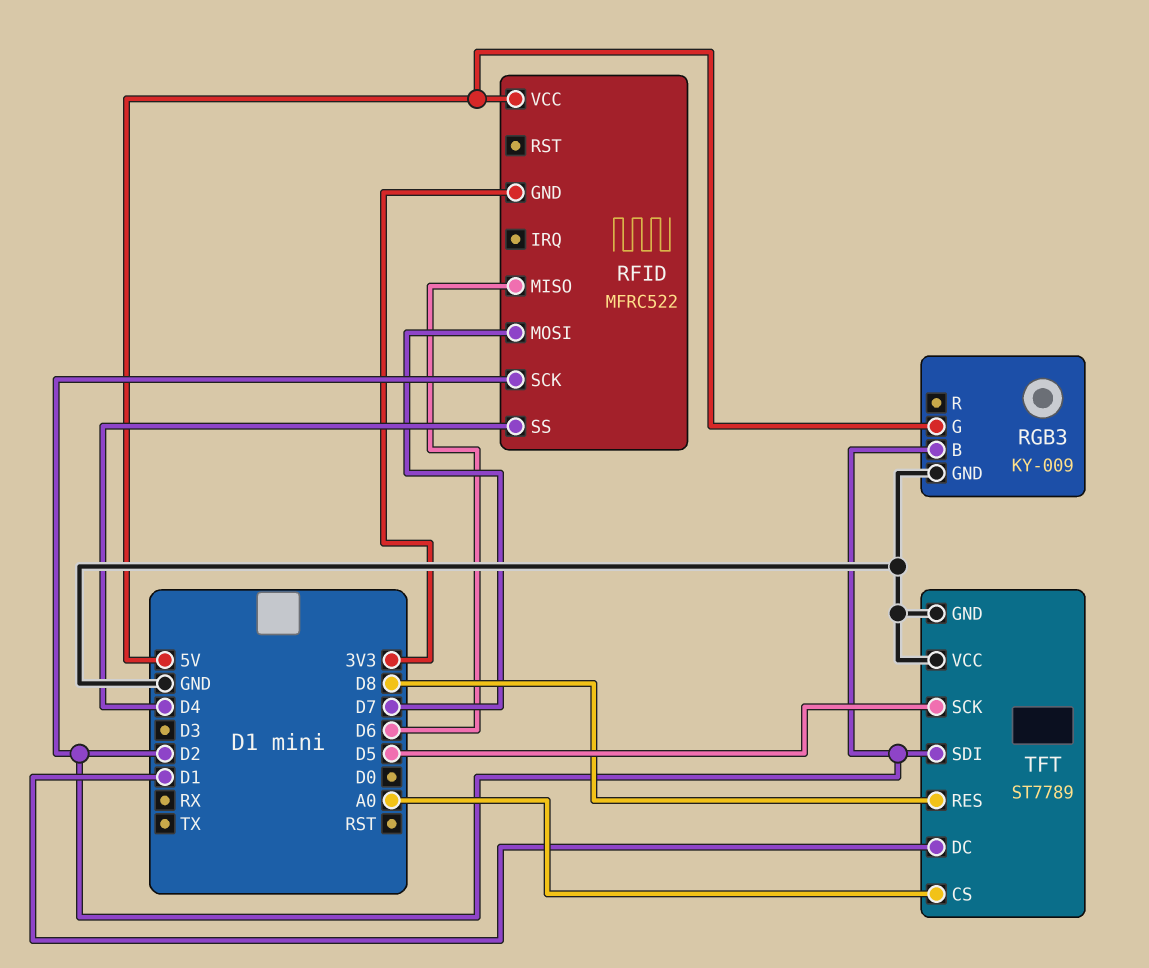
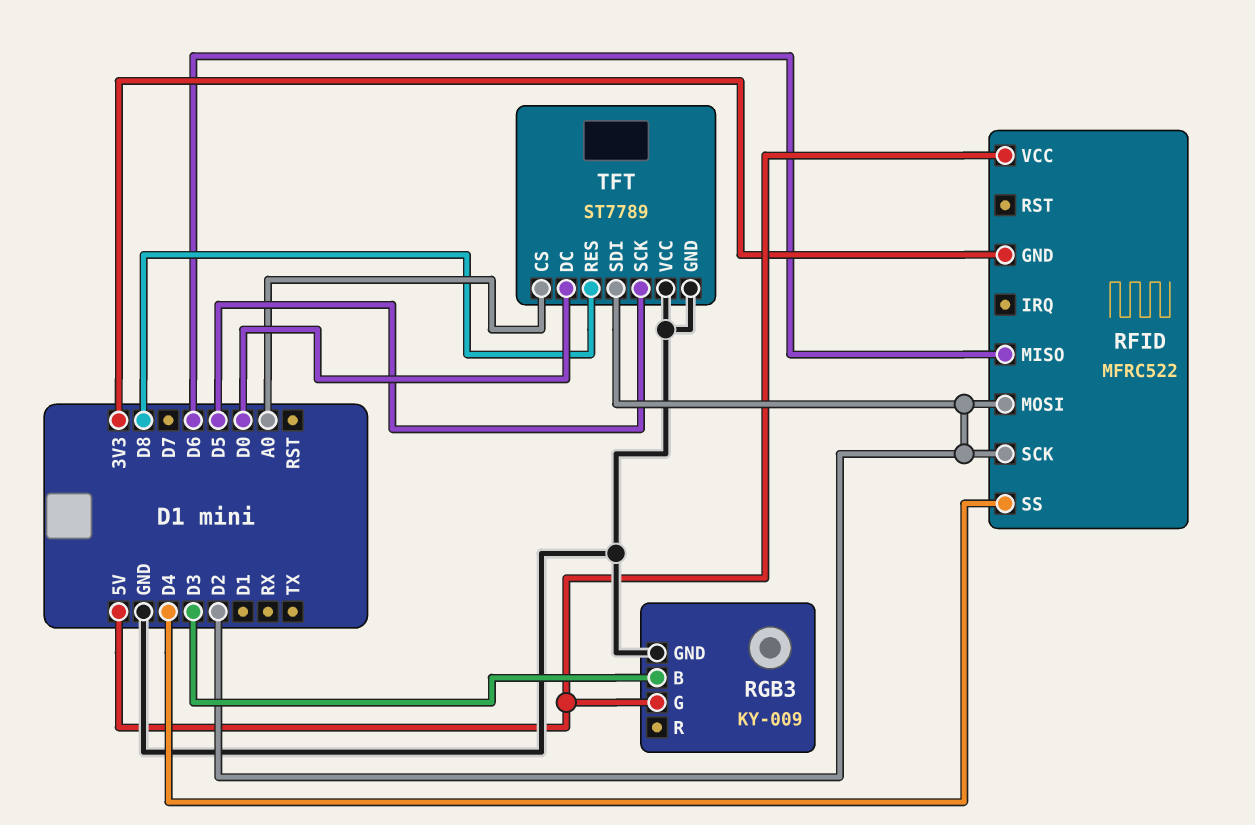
RFID pin MOSI: D7 -> D2
RGB3 pin B: D2 -> D3
TFT pin DC: D1 -> D0

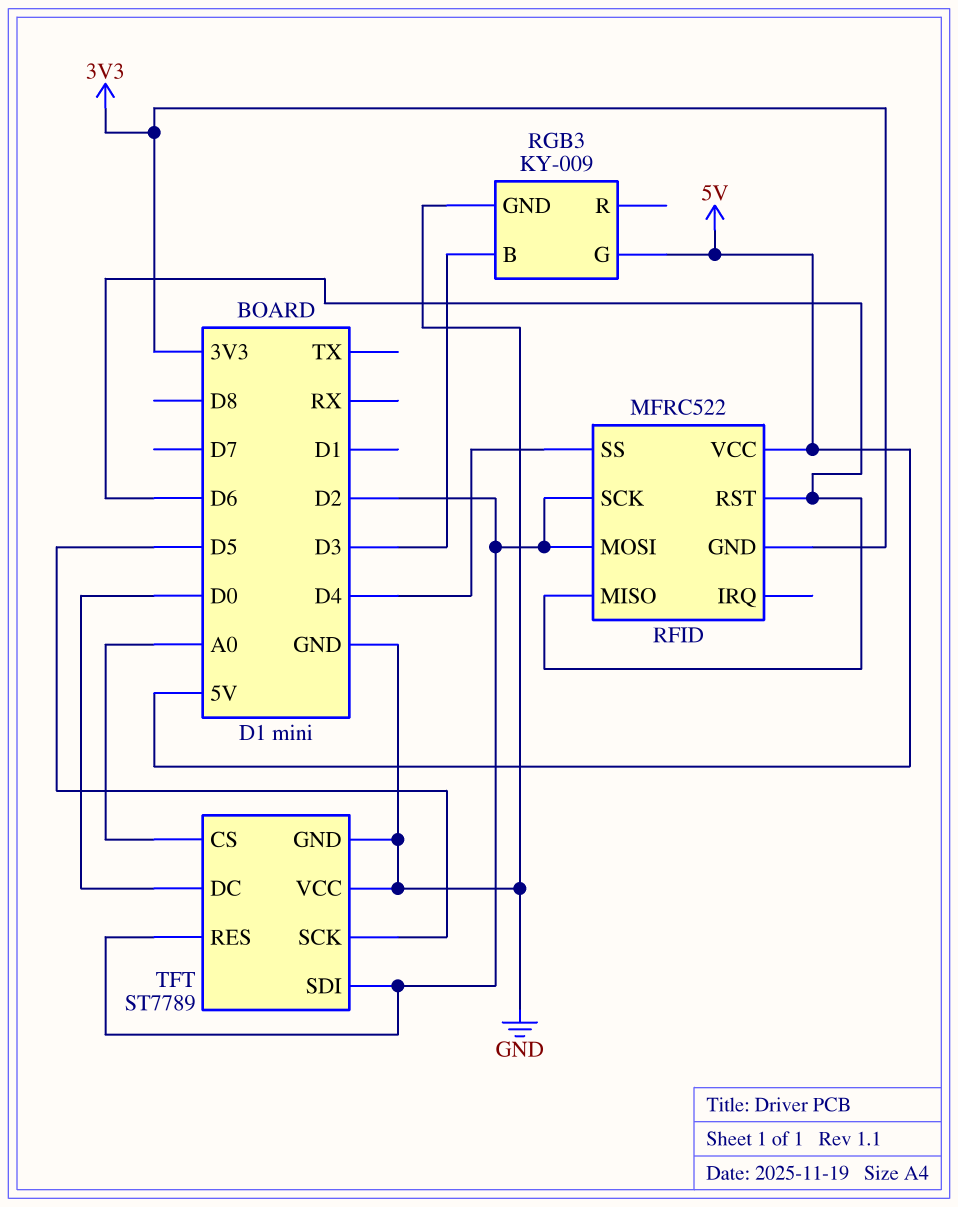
RFID pin RST: none -> D6
TFT pin RES: D8 -> D2

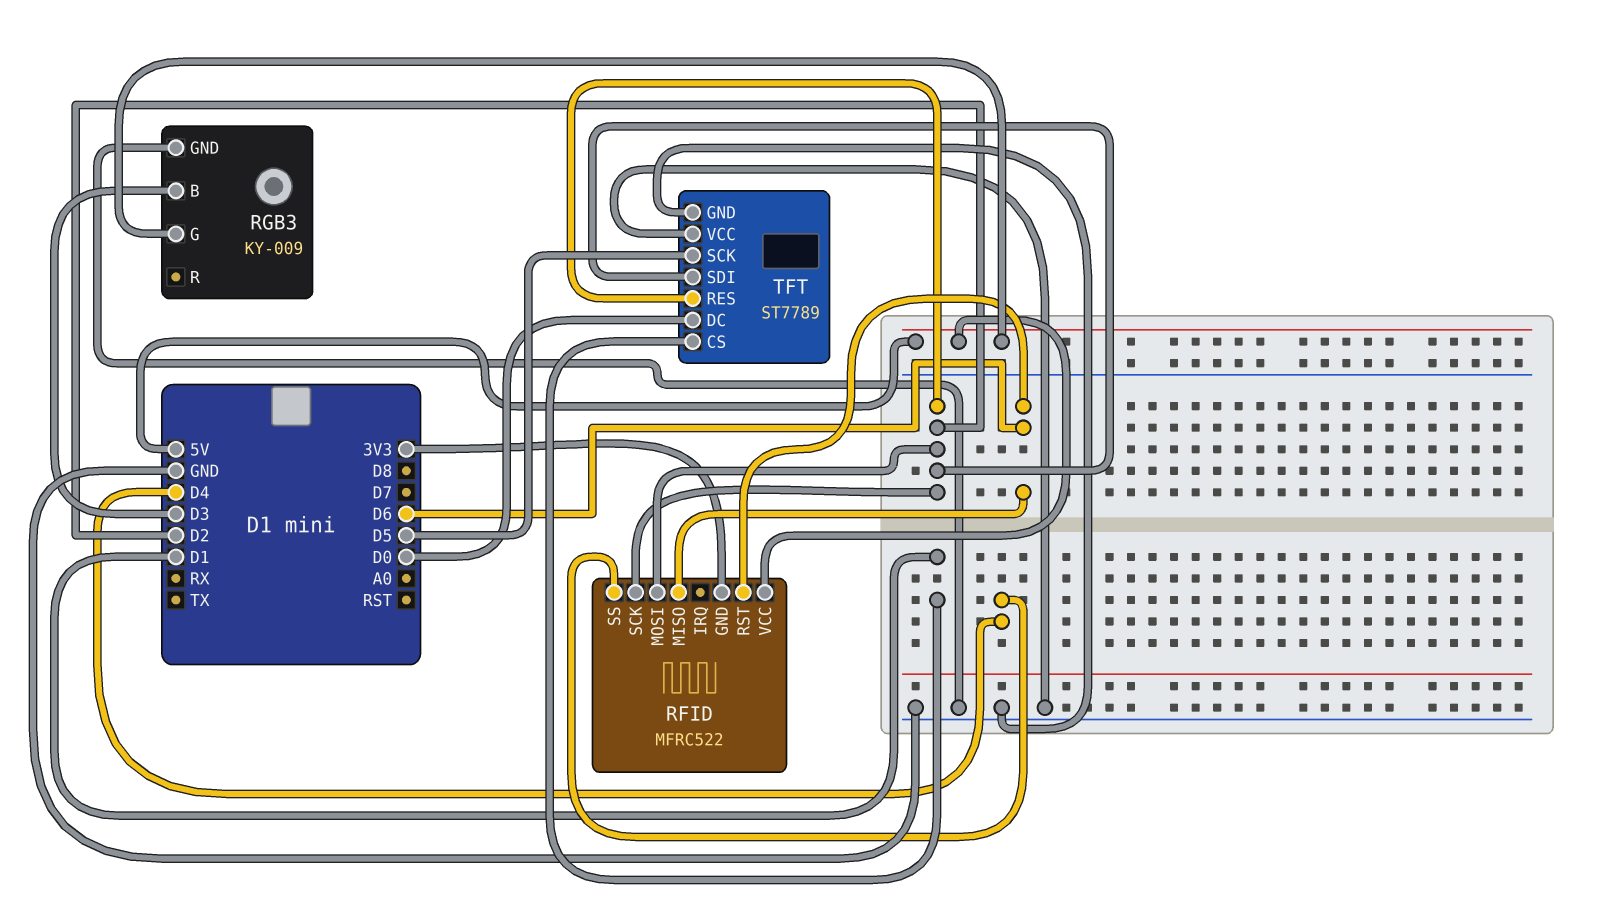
TFT pin CS: A0 -> D1

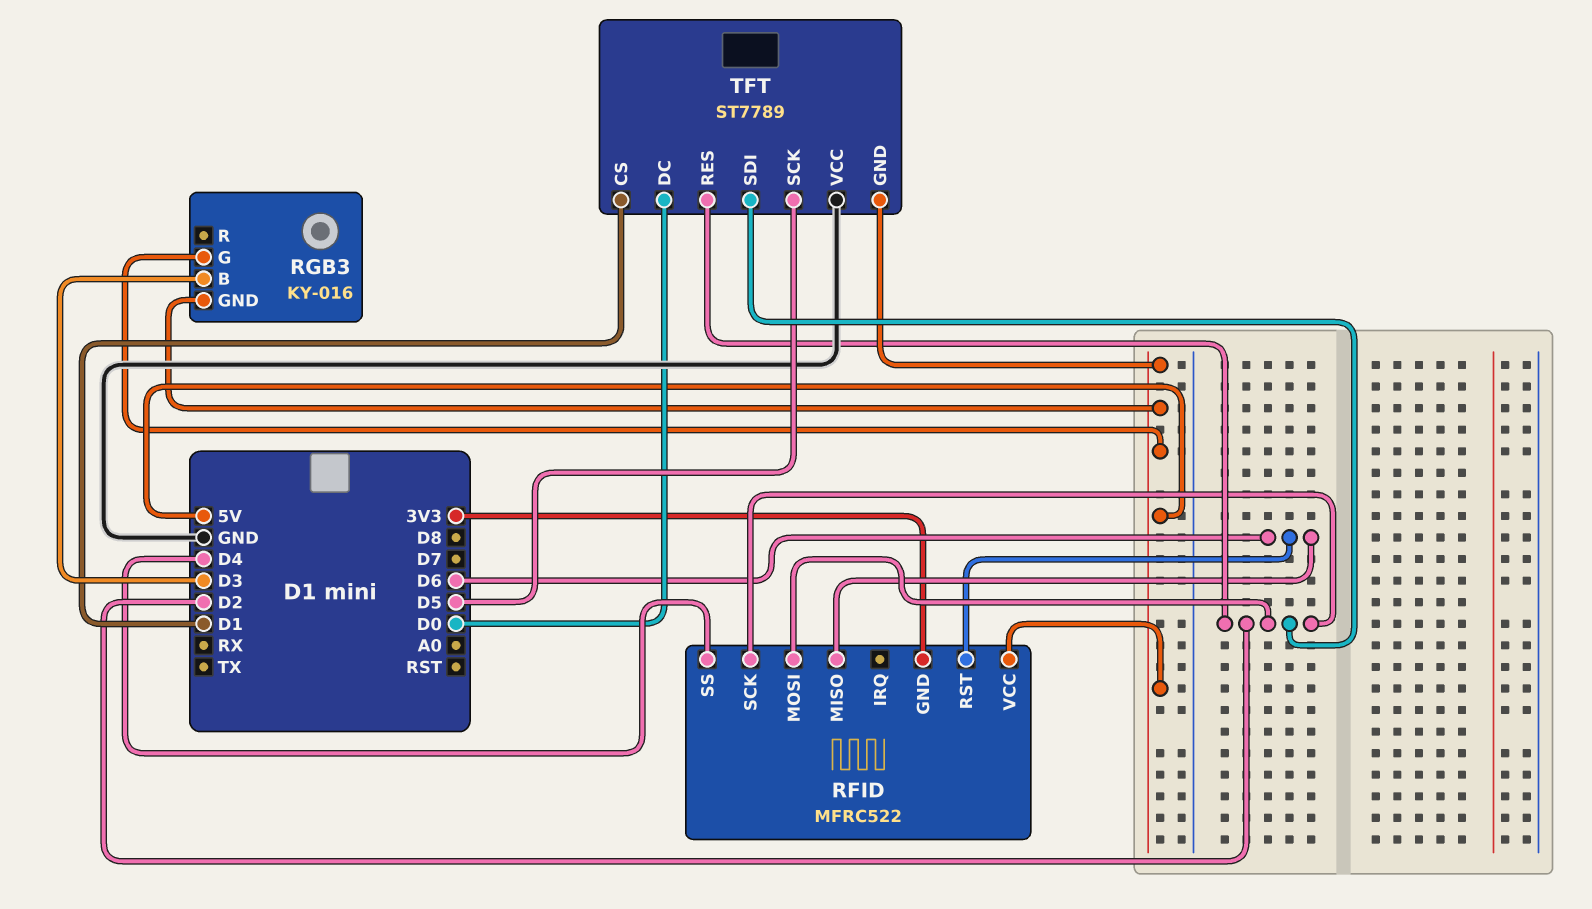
RGB3: KY-009 -> KY-016
RGB3 pin GND: GND -> 5V
TFT pin GND: GND -> 5V

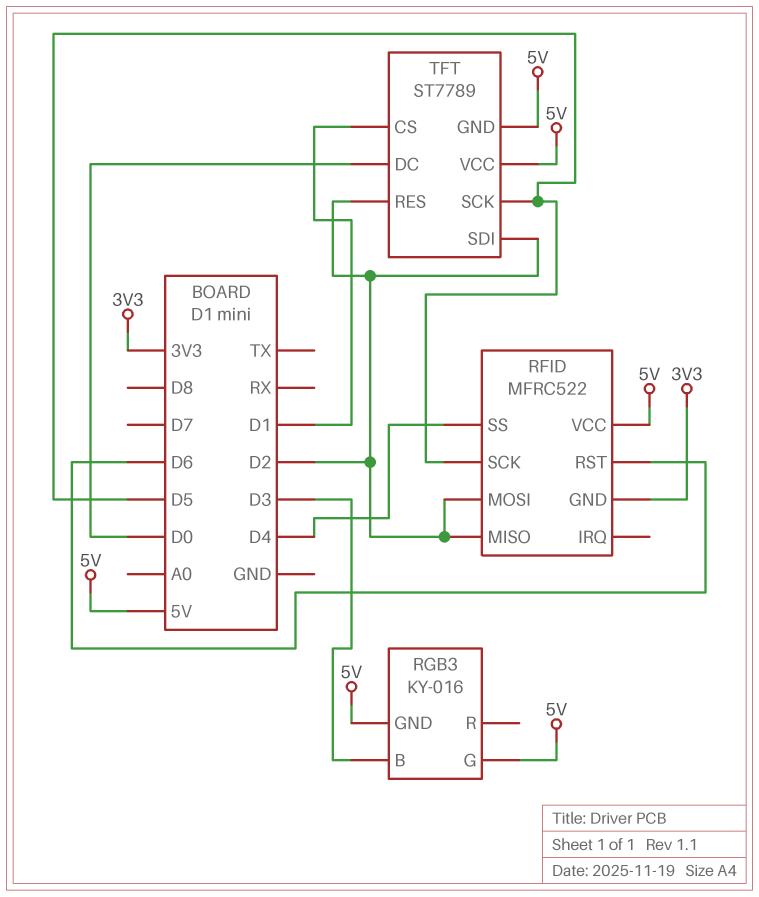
RFID pin MISO: D6 -> D2
RFID pin SCK: D2 -> D5
TFT pin VCC: GND -> 5V

